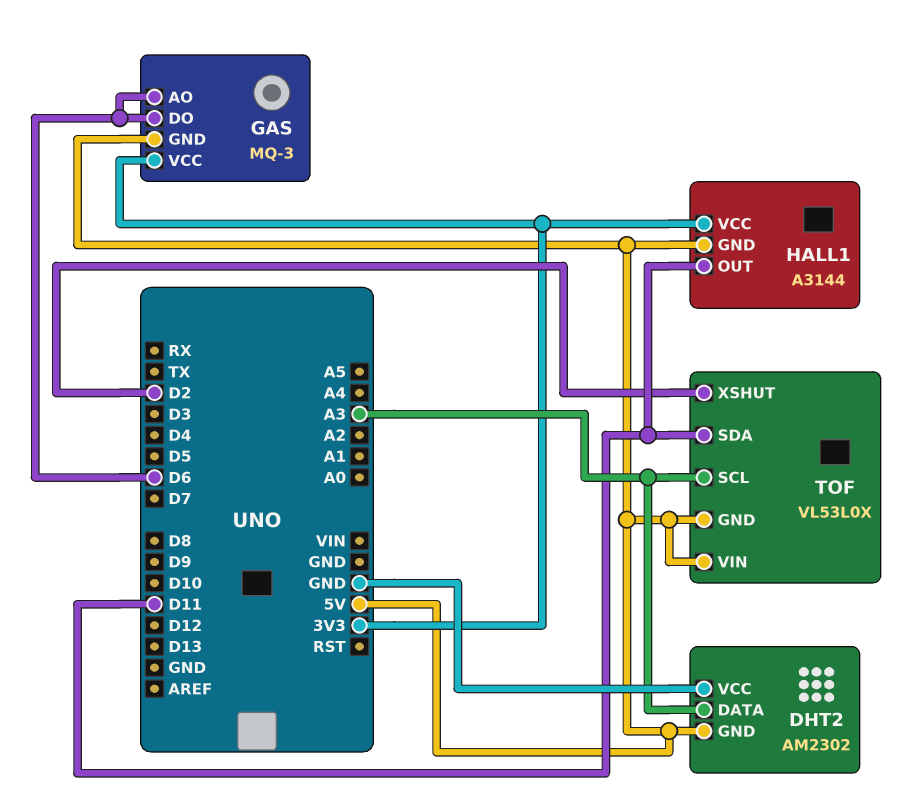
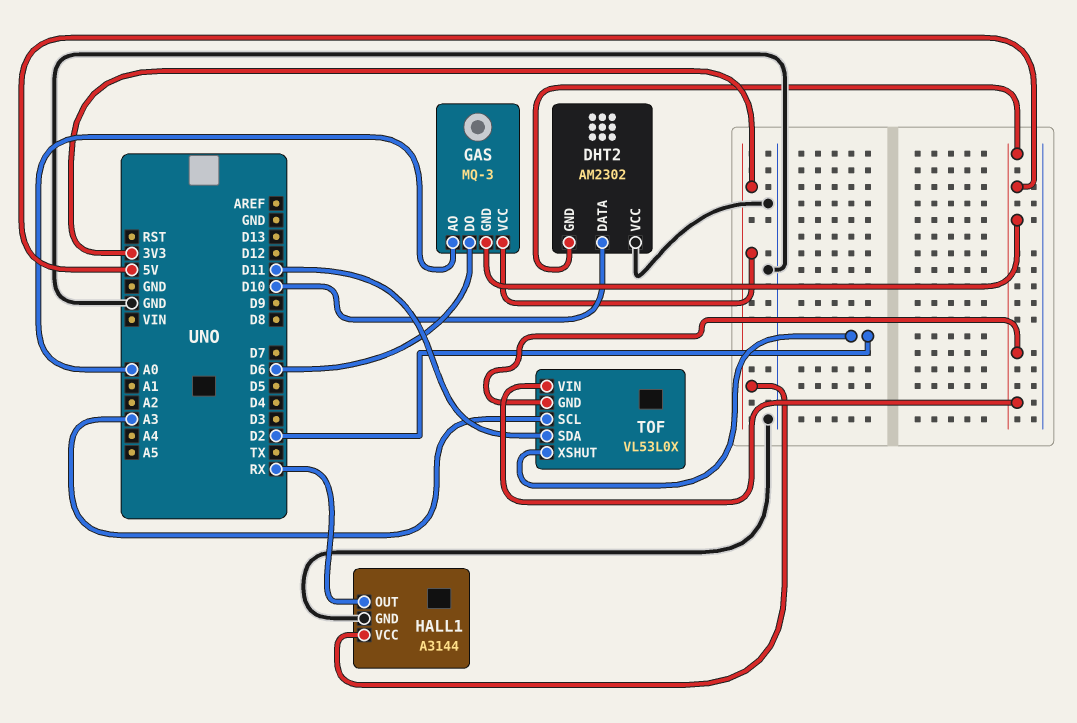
DHT2 pin DATA: A3 -> D10
GAS pin AO: D6 -> A0
HALL1 pin GND: 5V -> GND
HALL1 pin OUT: D11 -> RX

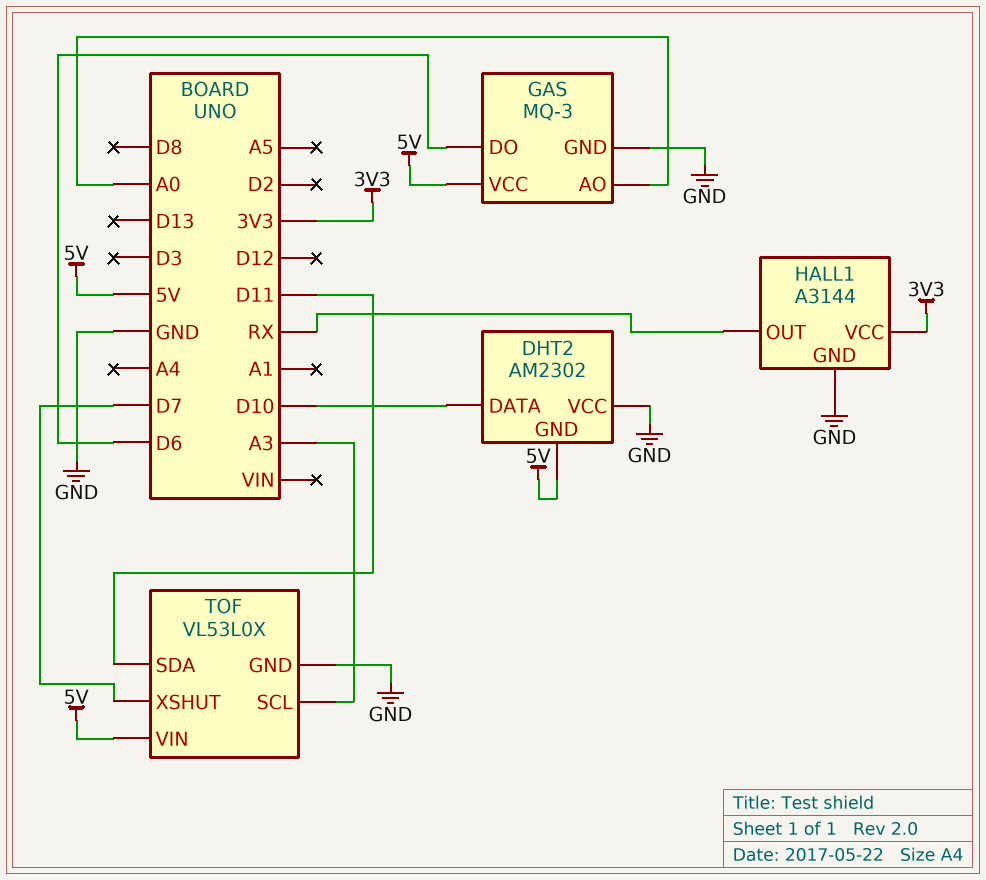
GAS pin GND: 5V -> GND
GAS pin VCC: 3V3 -> 5V
TOF pin GND: 5V -> GND
TOF pin XSHUT: D2 -> D7

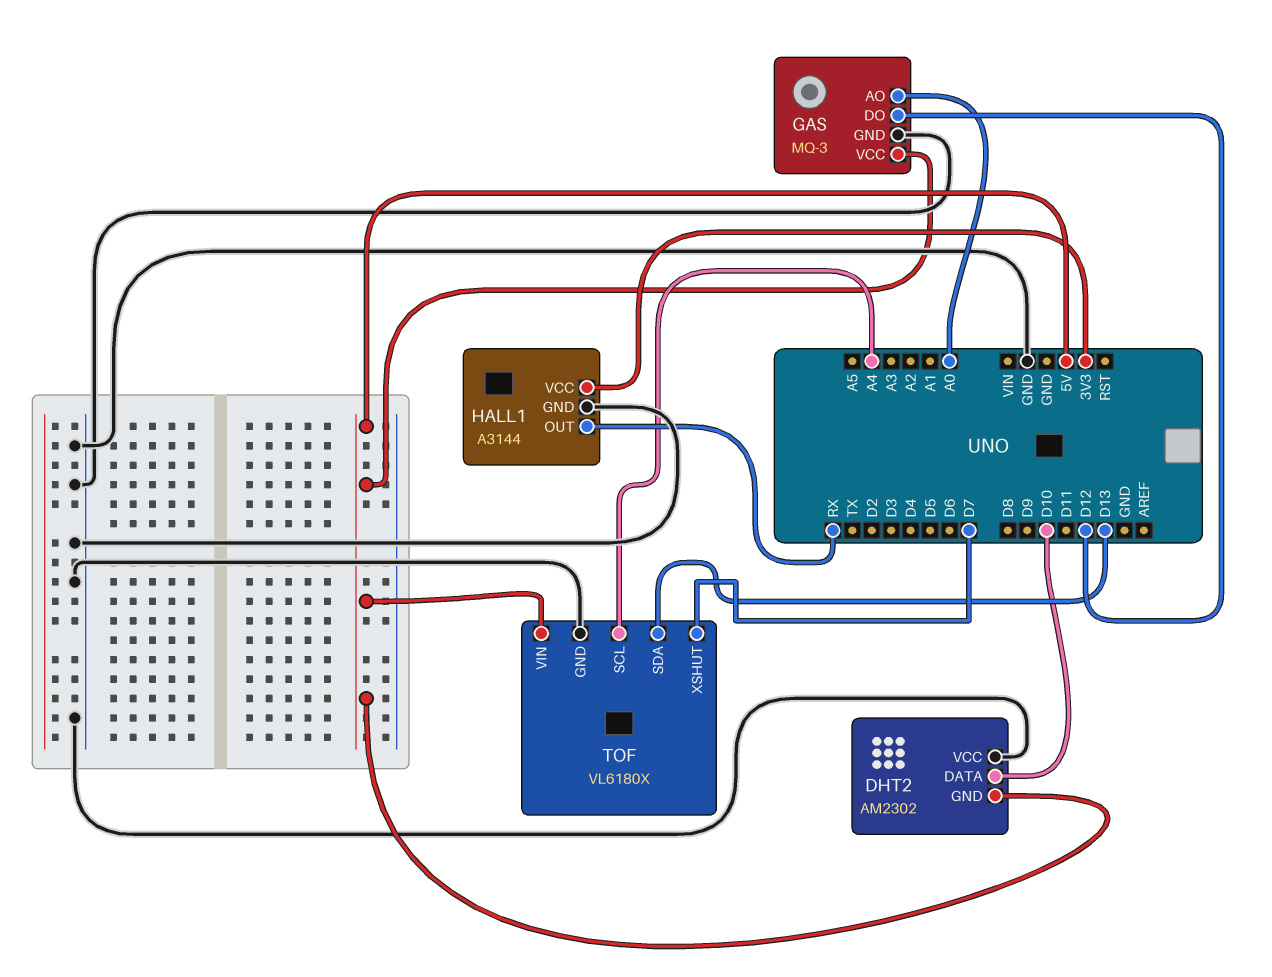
GAS pin DO: D6 -> D12
TOF: VL53L0X -> VL6180X
TOF pin SCL: A3 -> A4
TOF pin SDA: D11 -> D13

